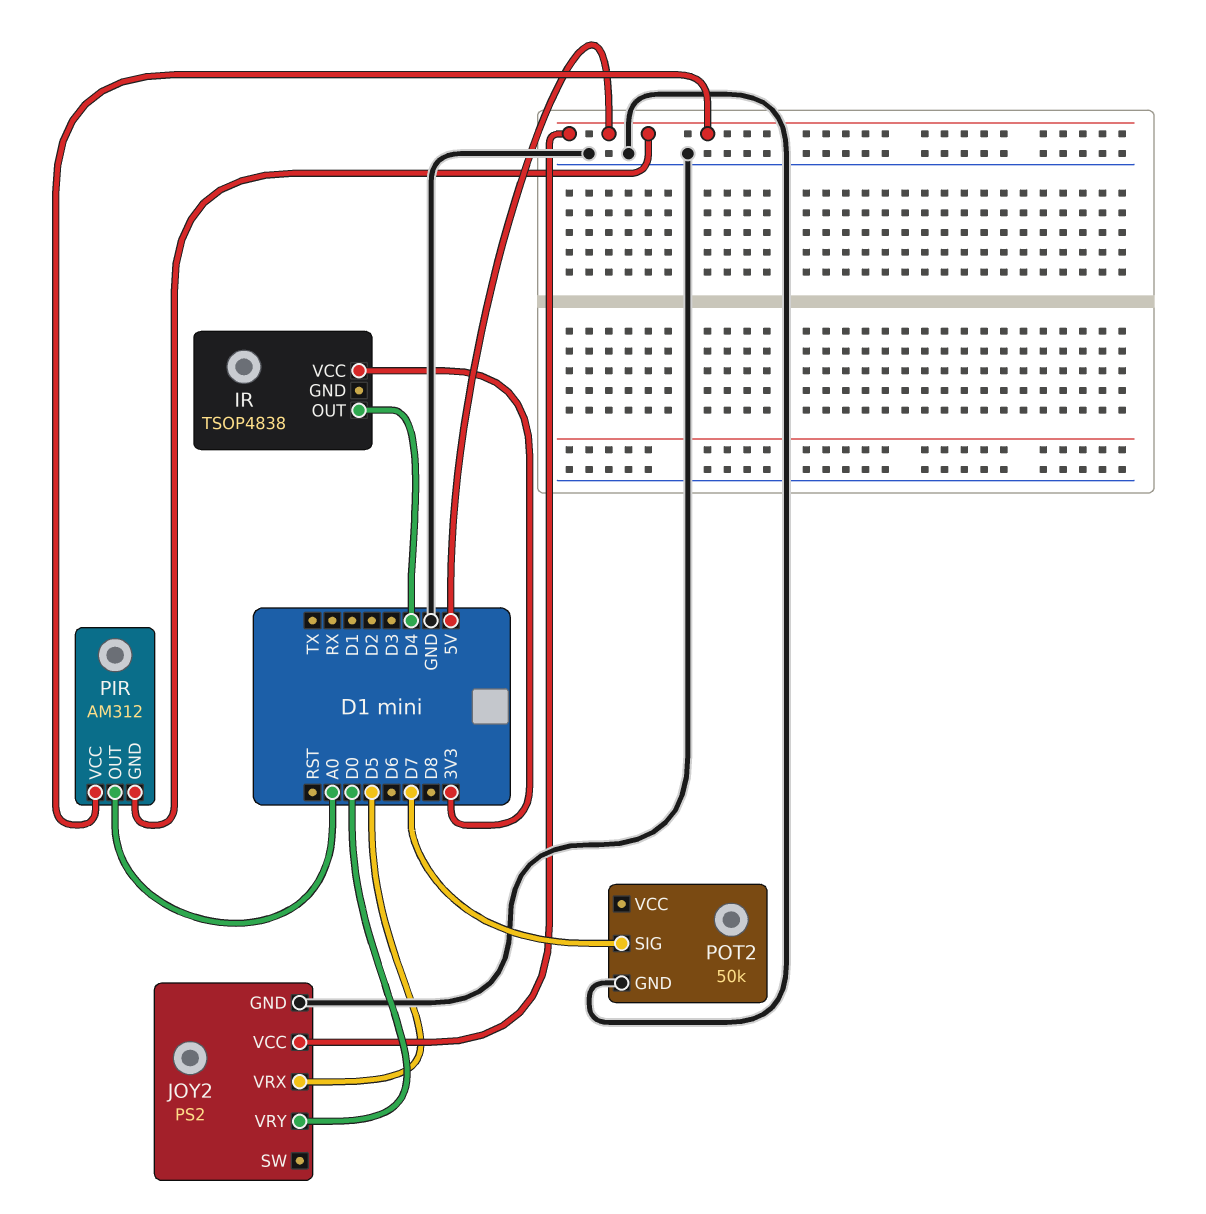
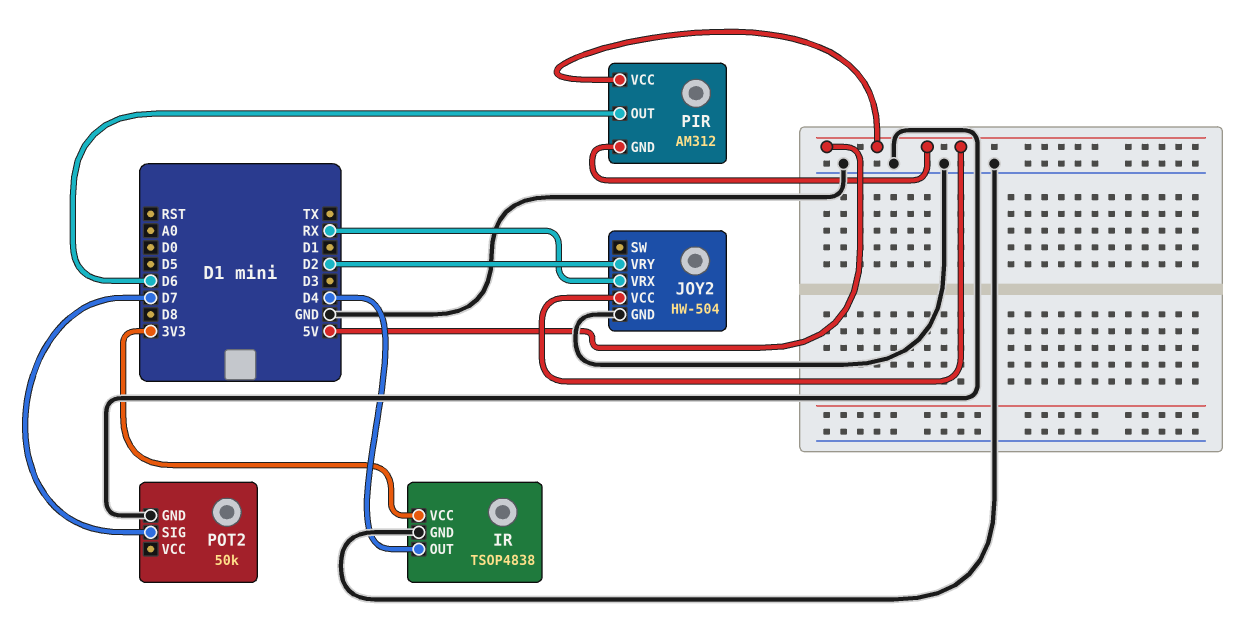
IR pin GND: none -> GND
JOY2: PS2 -> HW-504
JOY2 pin VRX: D5 -> RX
JOY2 pin VRY: D0 -> D2
PIR pin OUT: A0 -> D6

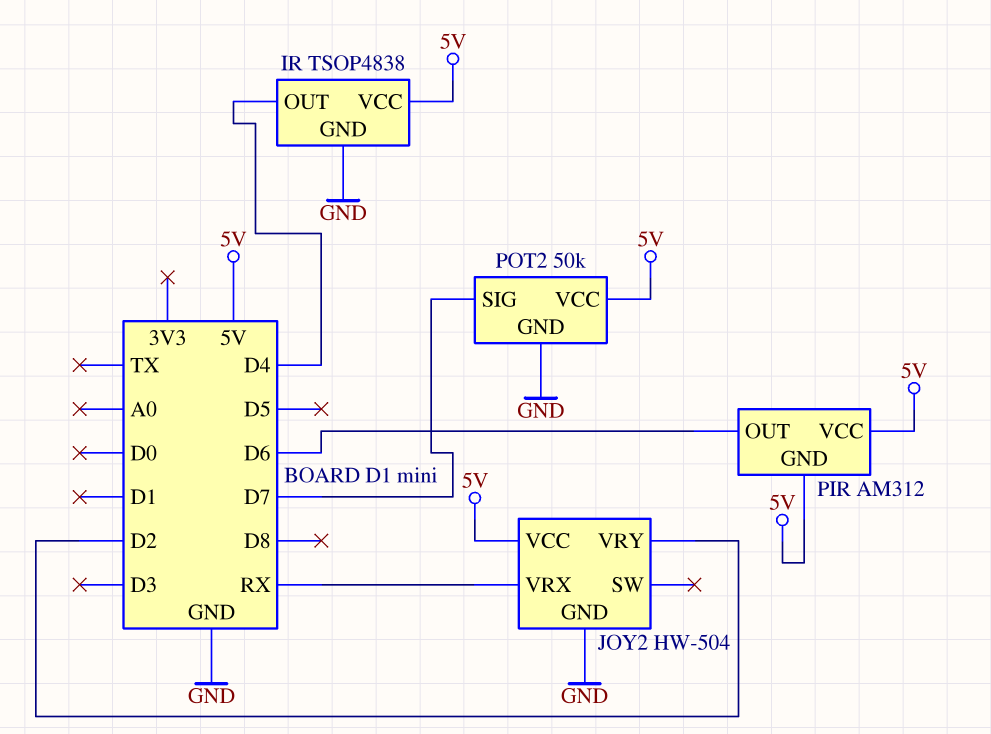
IR pin VCC: 3V3 -> 5V
POT2 pin VCC: none -> 5V

